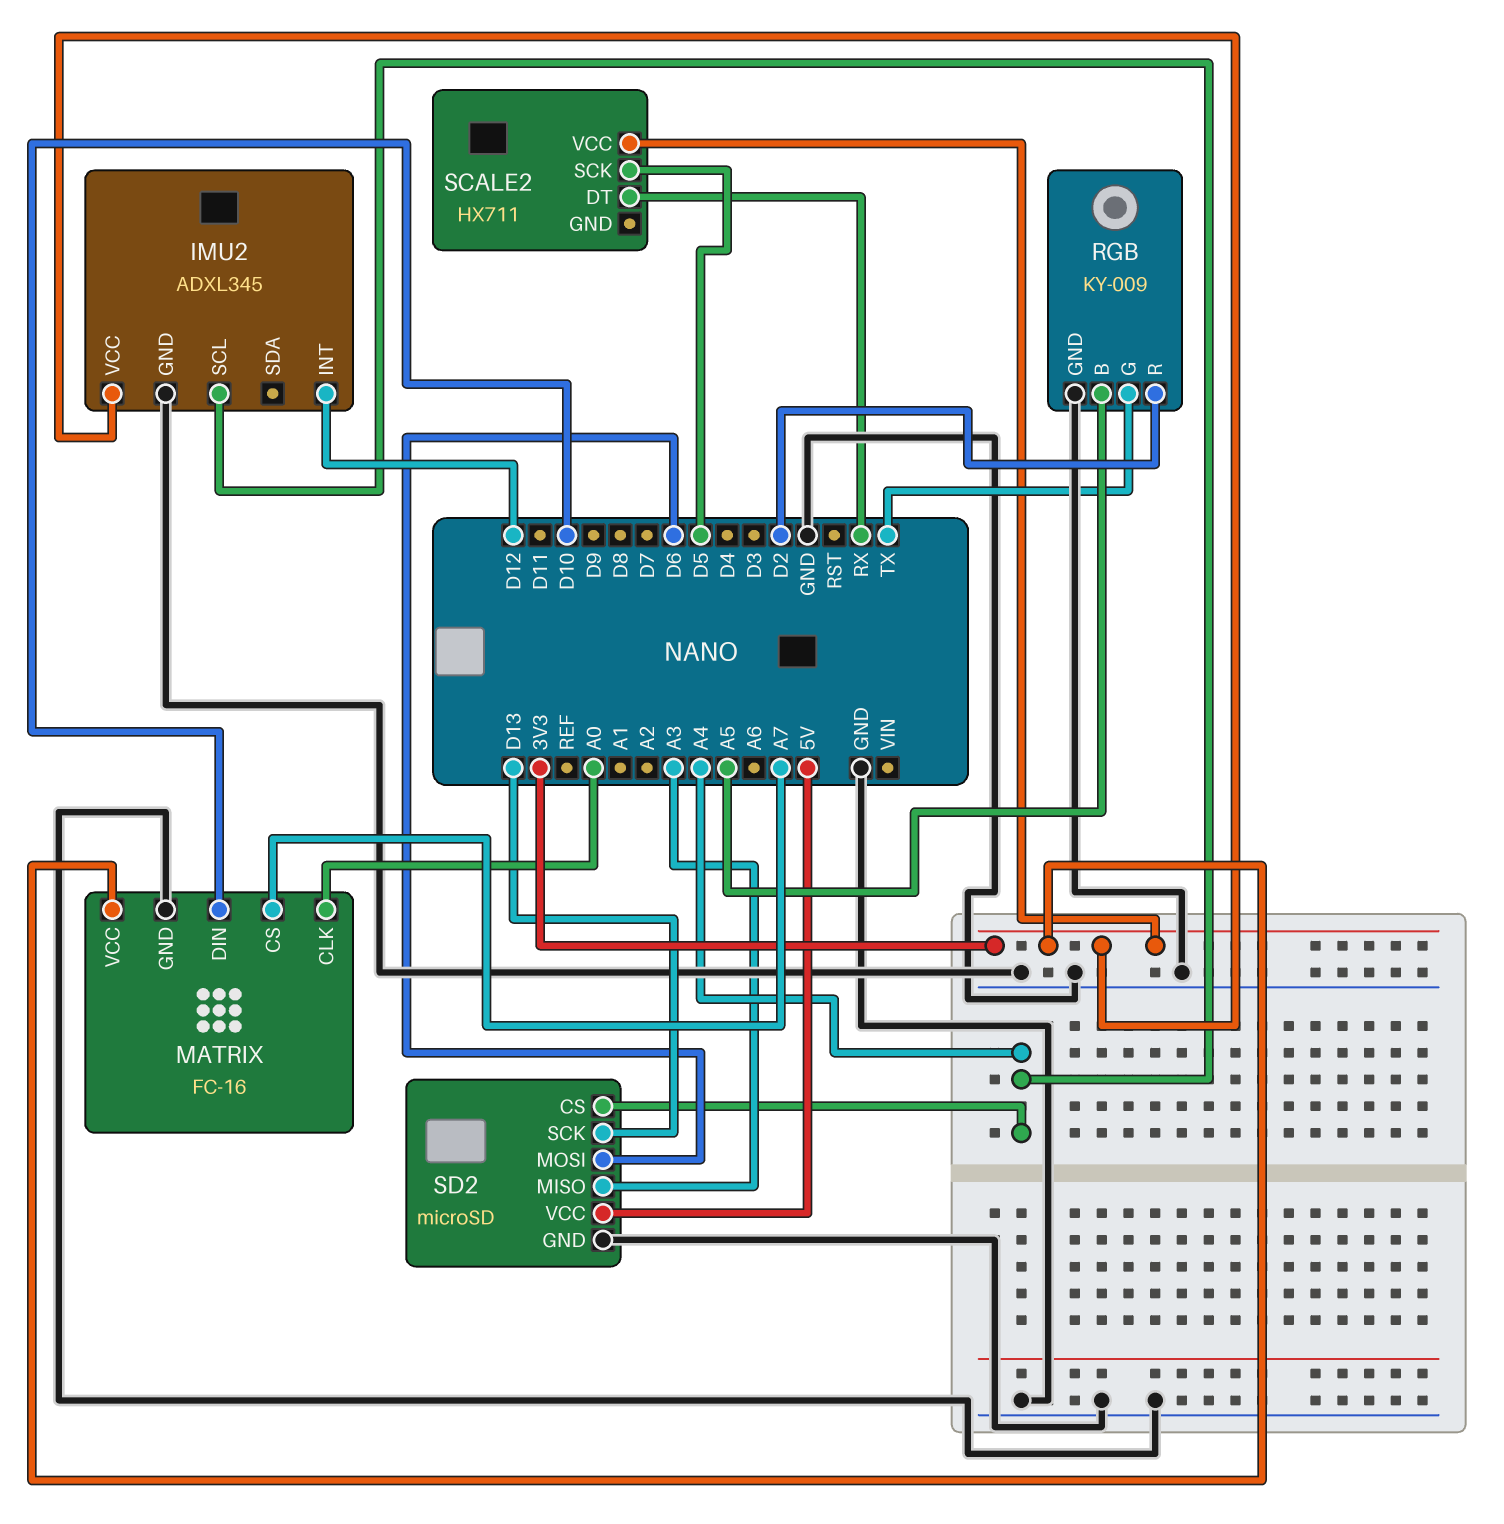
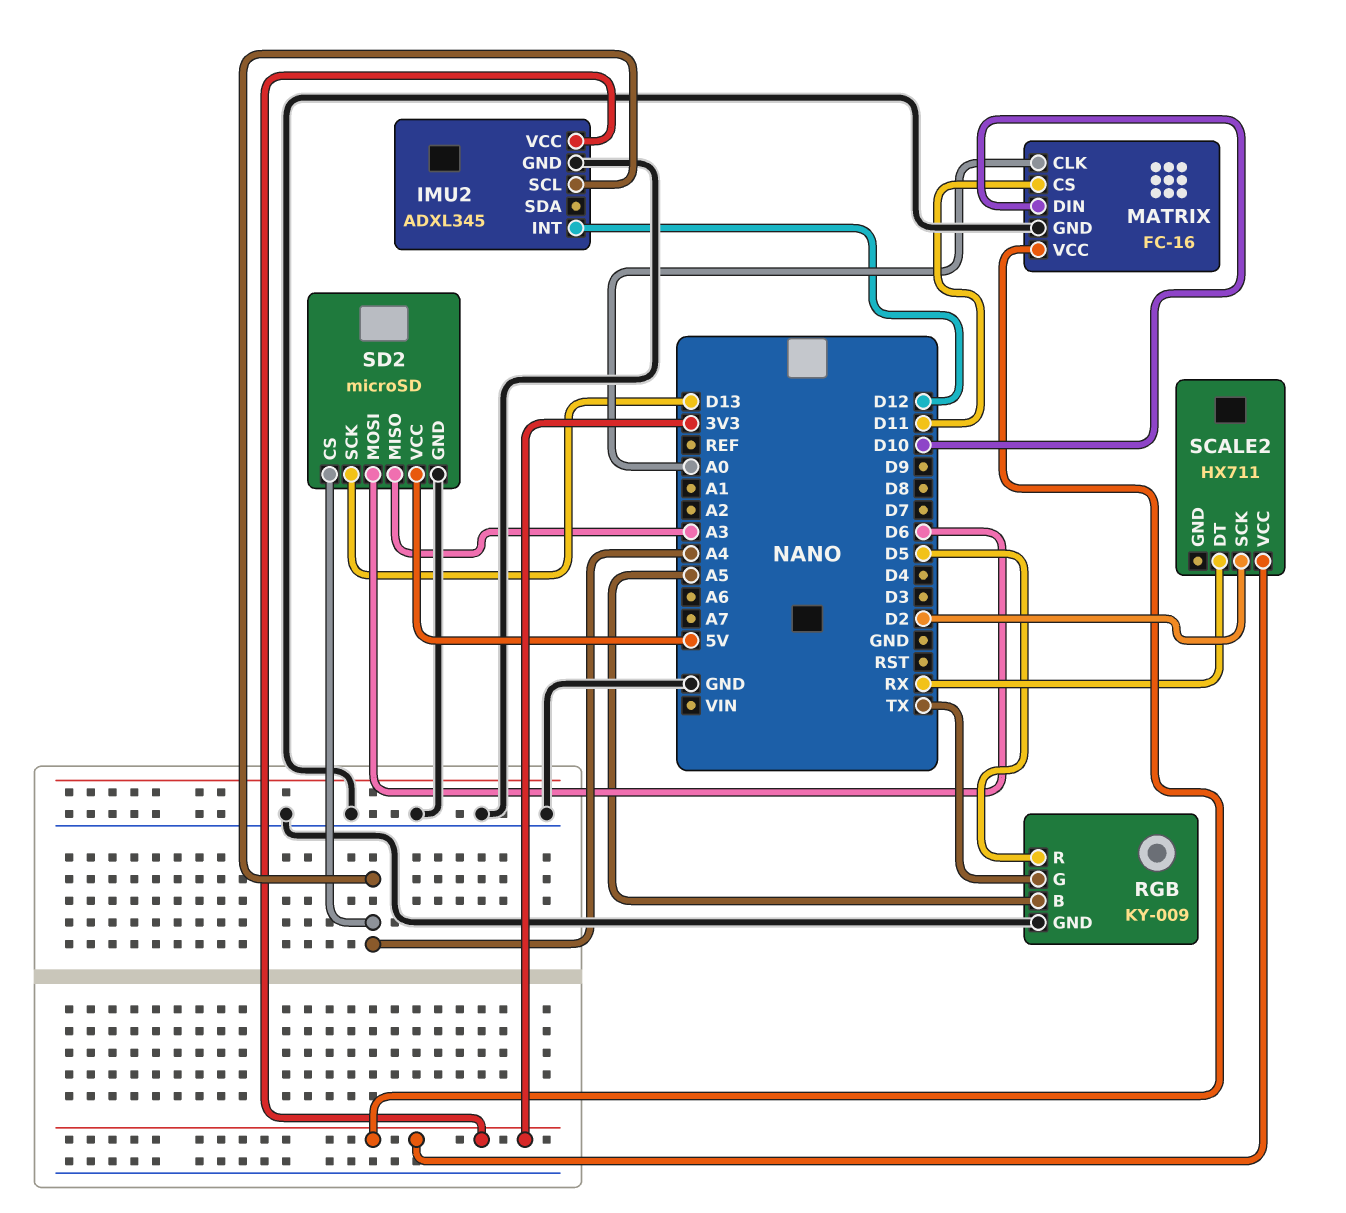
MATRIX pin CS: A7 -> D11
RGB pin R: D2 -> D5
SCALE2 pin SCK: D5 -> D2

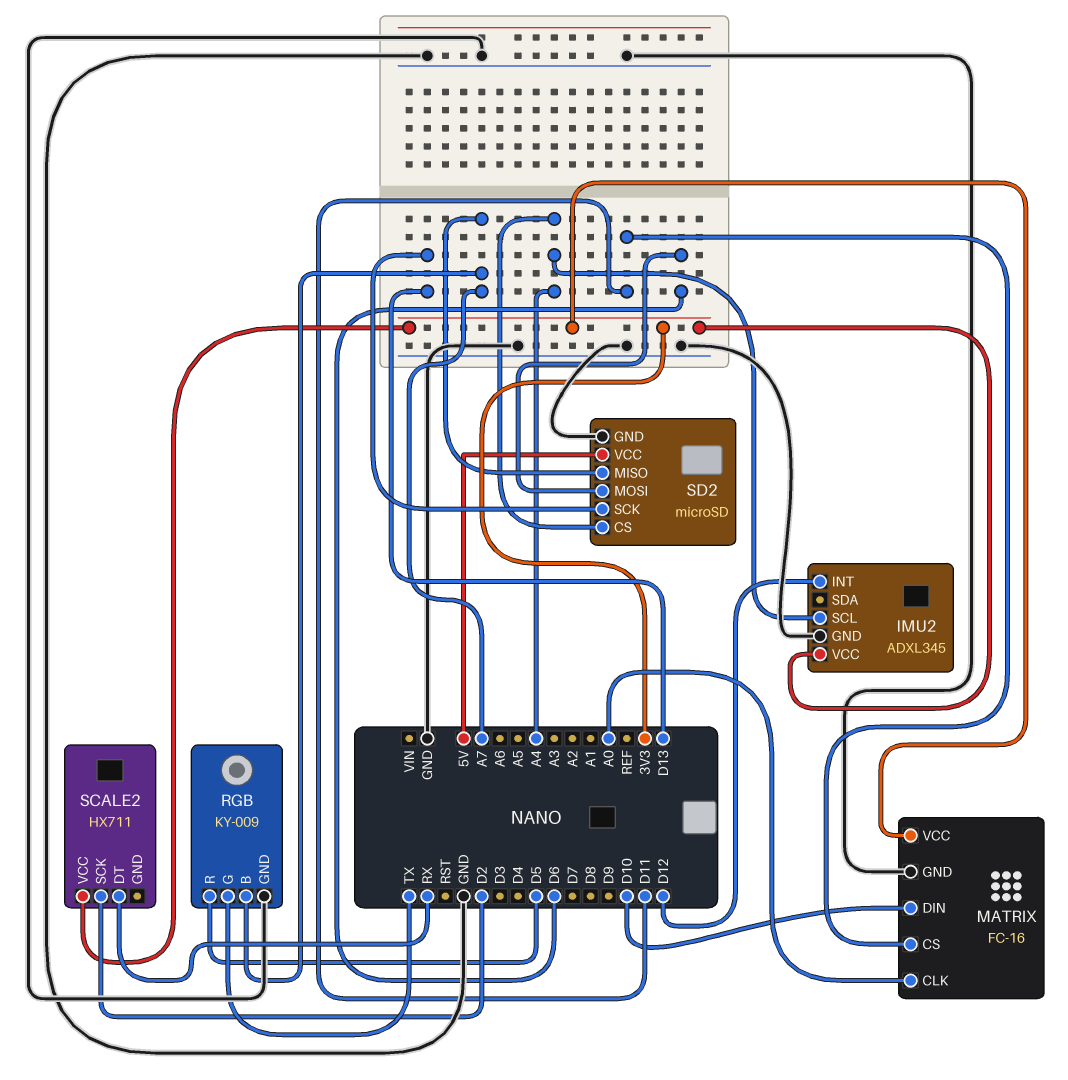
RGB pin B: A5 -> A7
SD2 pin MISO: A3 -> A7

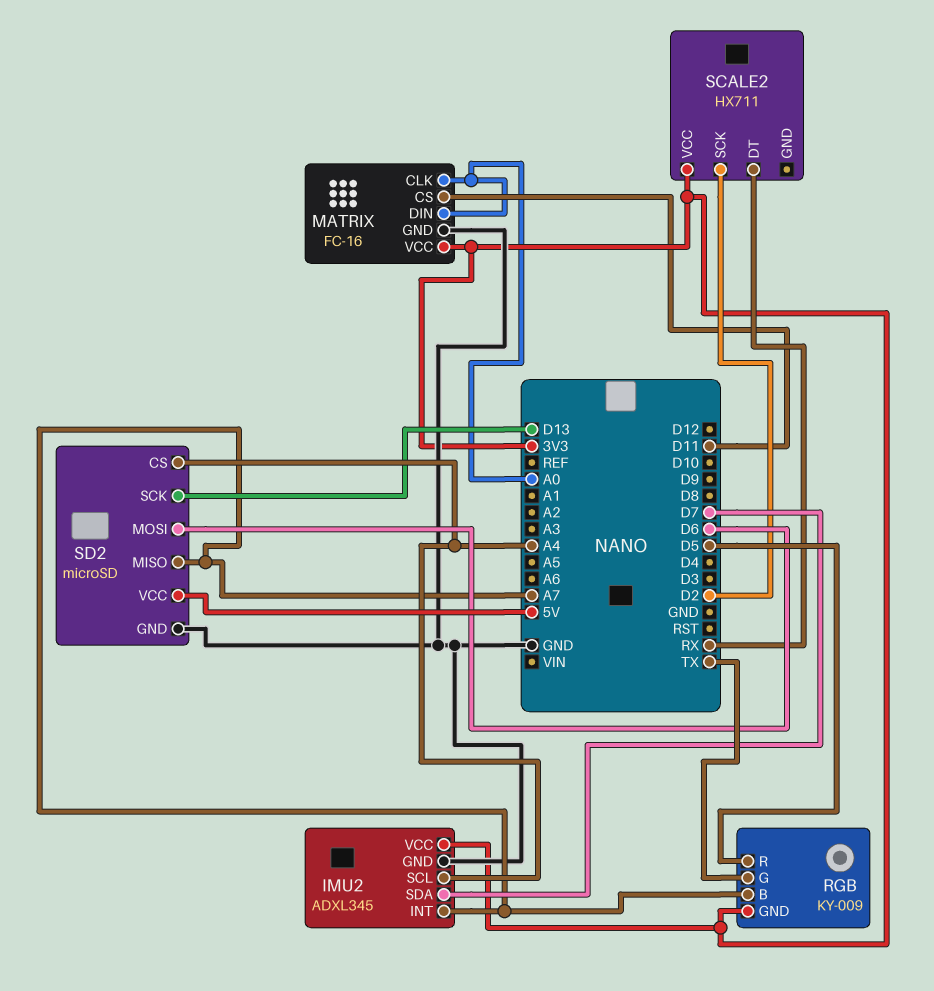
IMU2 pin INT: D12 -> A7
IMU2 pin SDA: none -> D7
MATRIX pin DIN: D10 -> A0
RGB pin GND: GND -> 3V3

